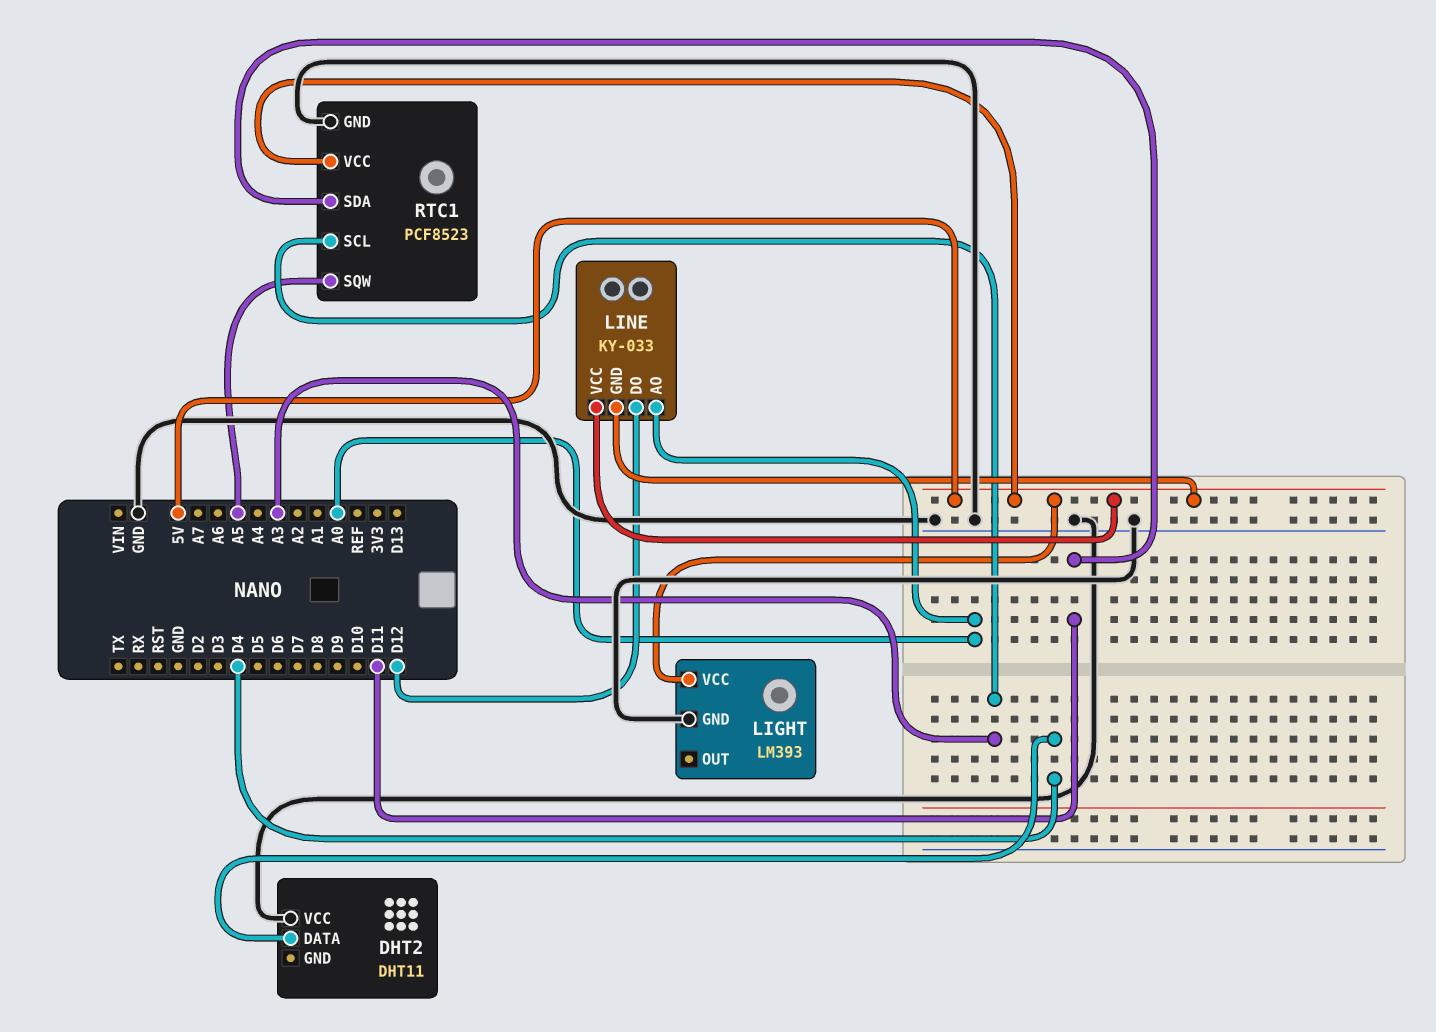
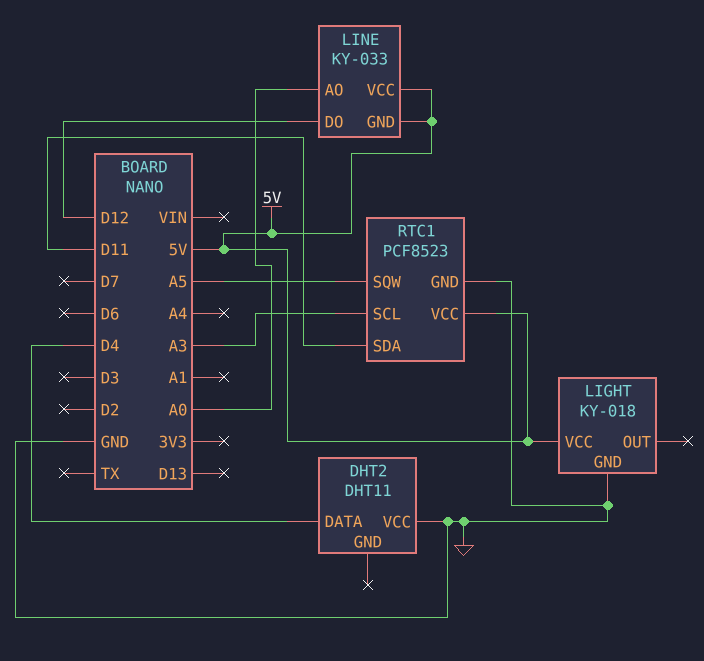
LIGHT: LM393 -> KY-018

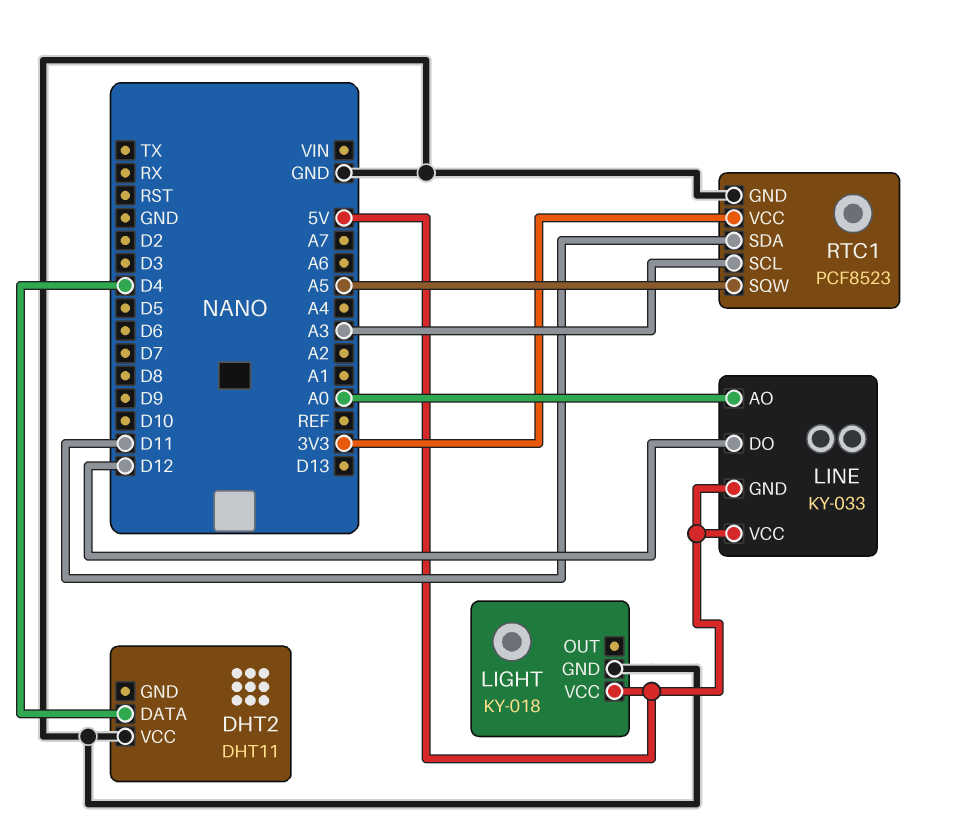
RTC1 pin VCC: 5V -> 3V3

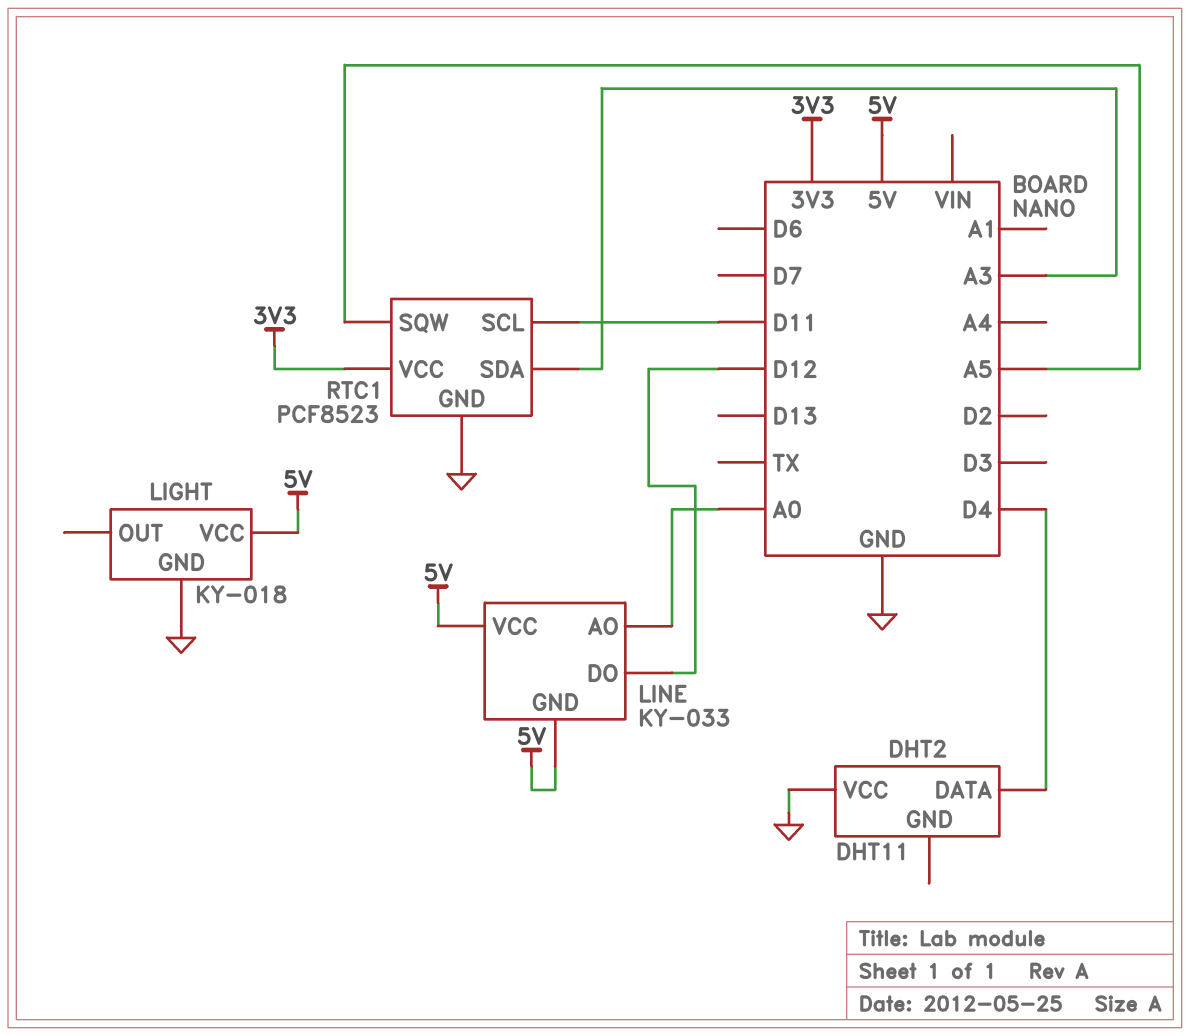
RTC1 pin SCL: A3 -> D11
RTC1 pin SDA: D11 -> A3

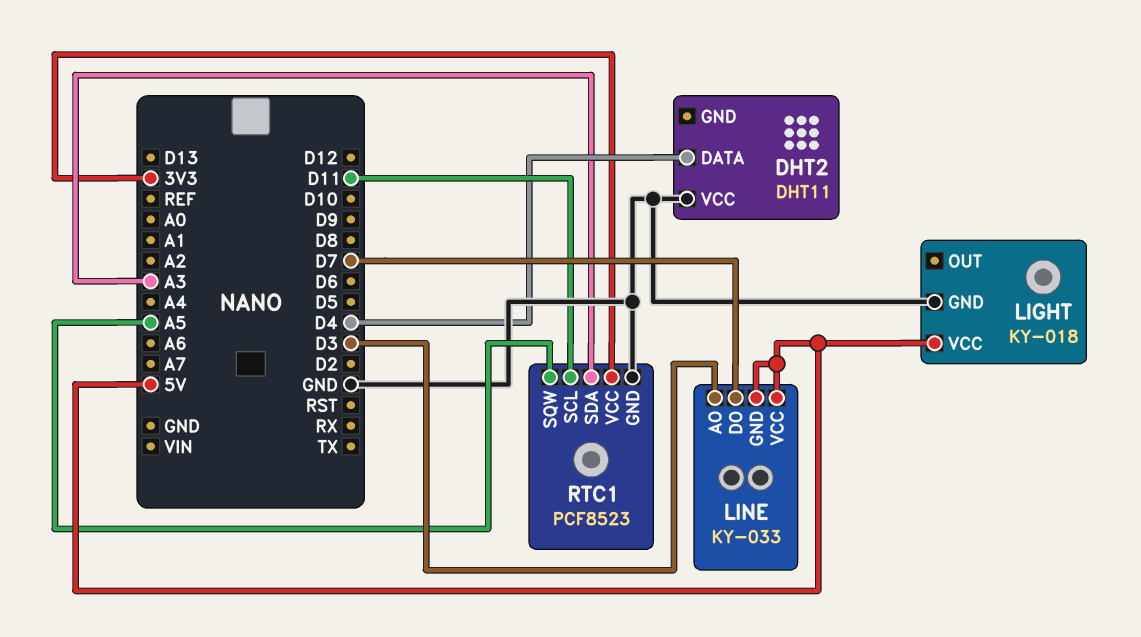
LINE pin AO: A0 -> D3
LINE pin DO: D12 -> D7

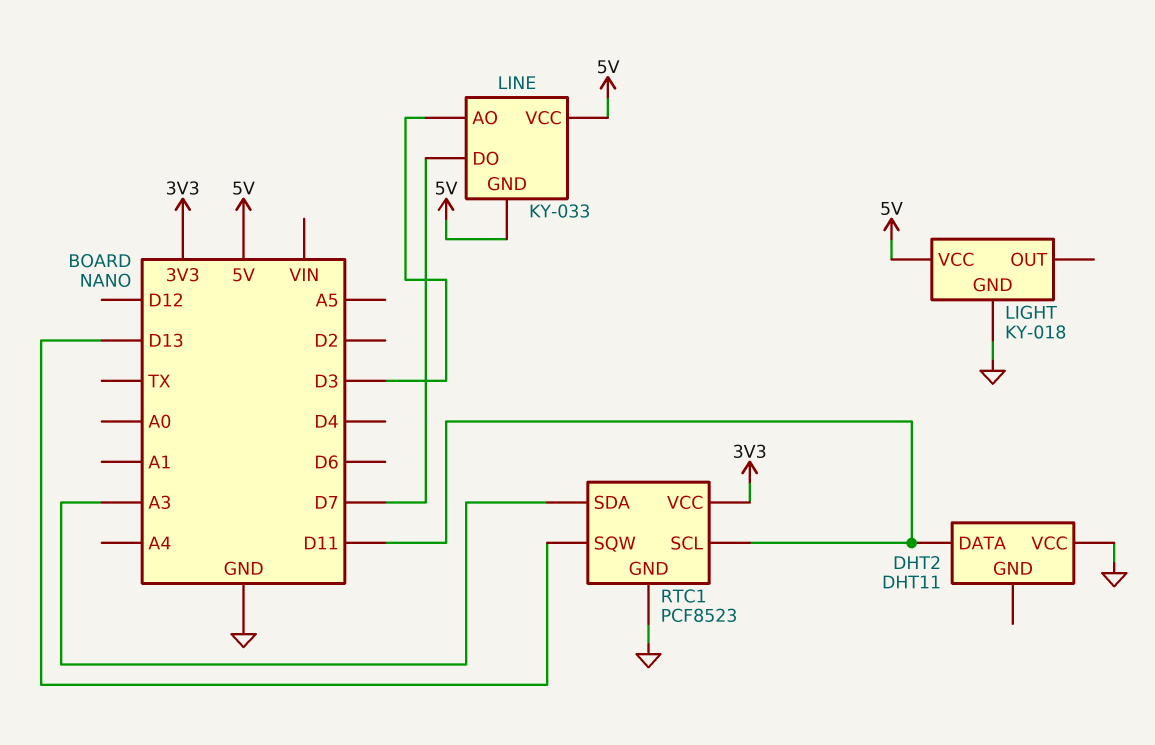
DHT2 pin DATA: D4 -> D11
RTC1 pin SQW: A5 -> D13

